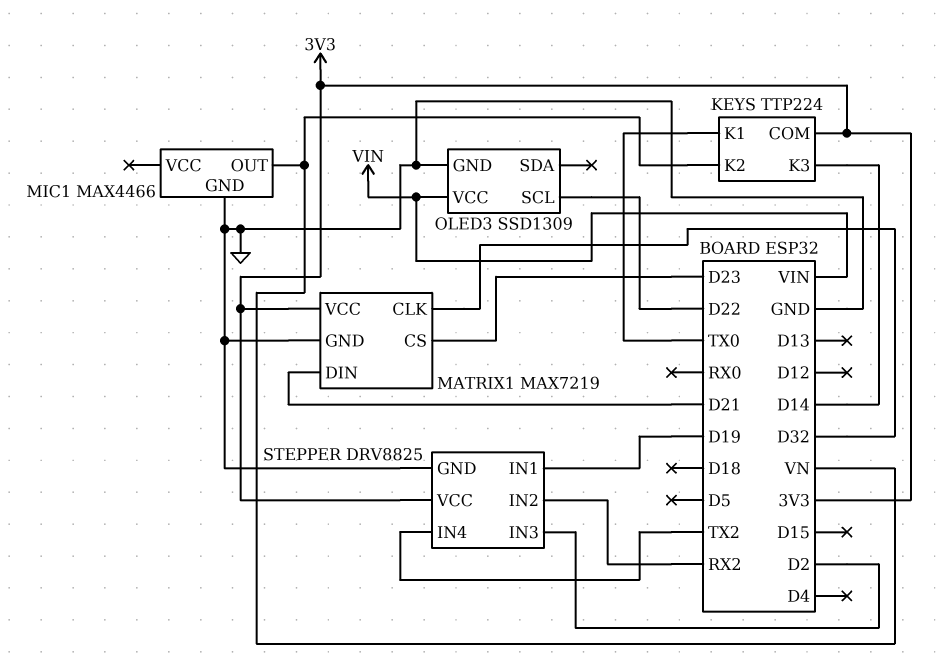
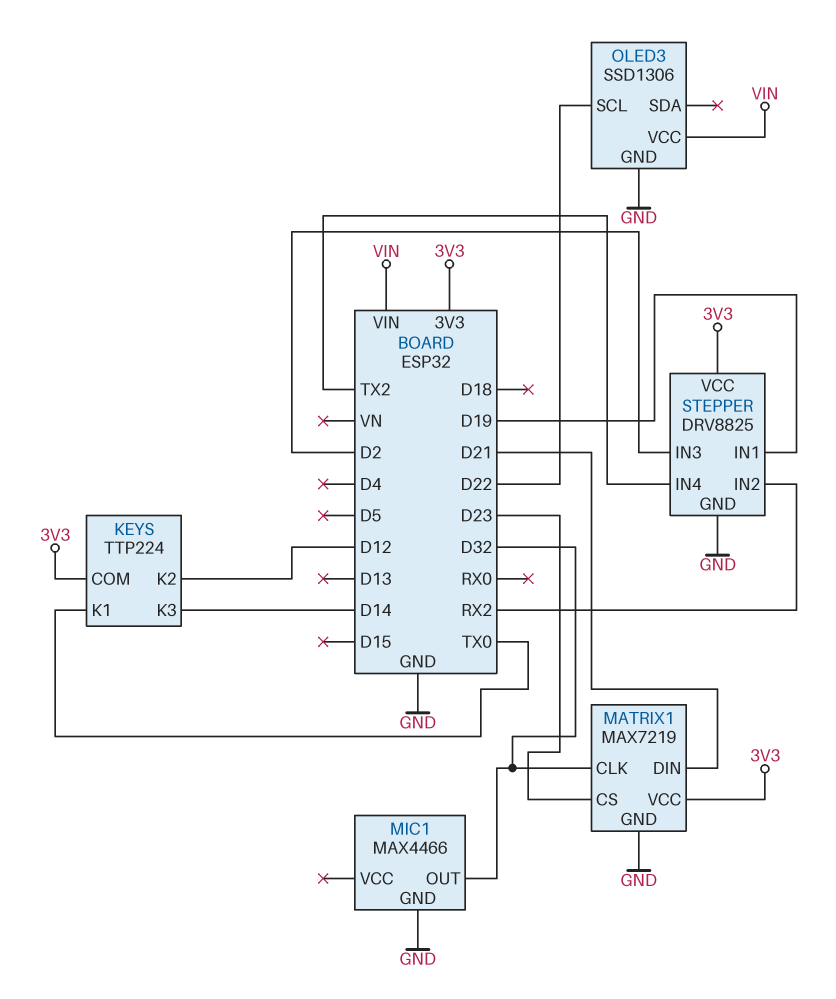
KEYS pin K2: VN -> D12
MIC1 pin OUT: VN -> D32
OLED3: SSD1309 -> SSD1306

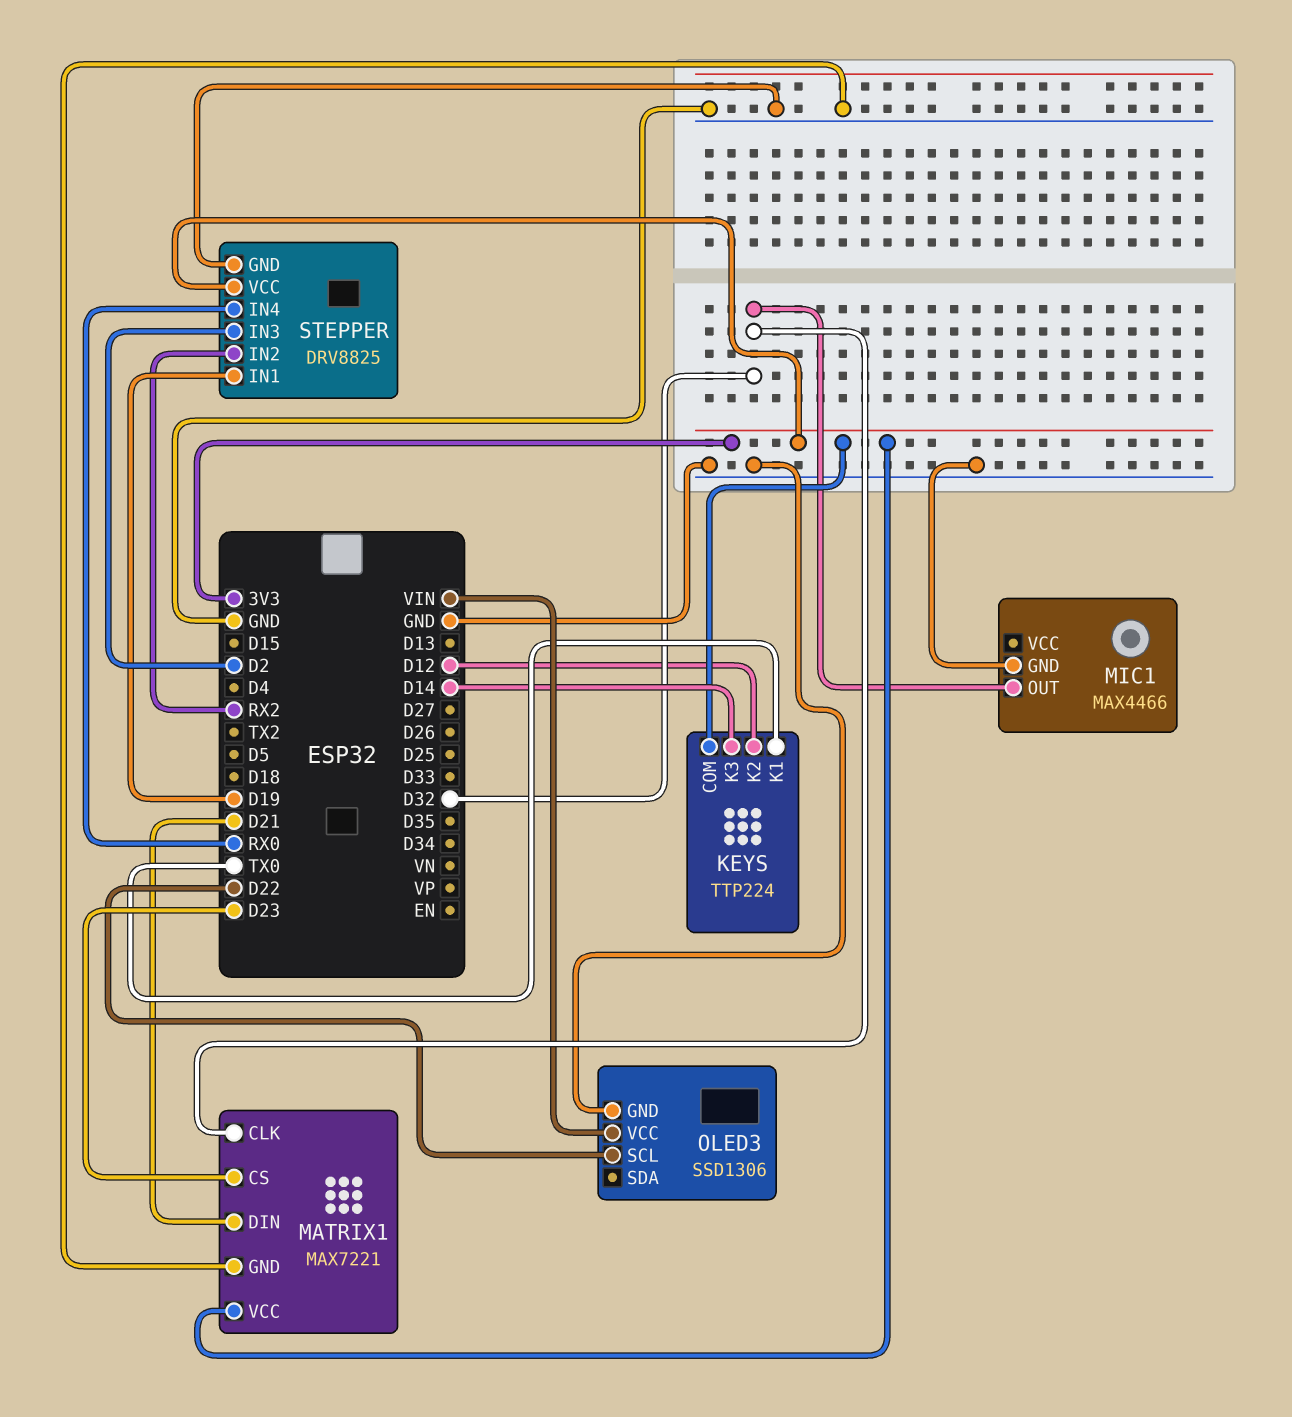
MATRIX1: MAX7219 -> MAX7221
STEPPER pin IN4: TX2 -> RX0

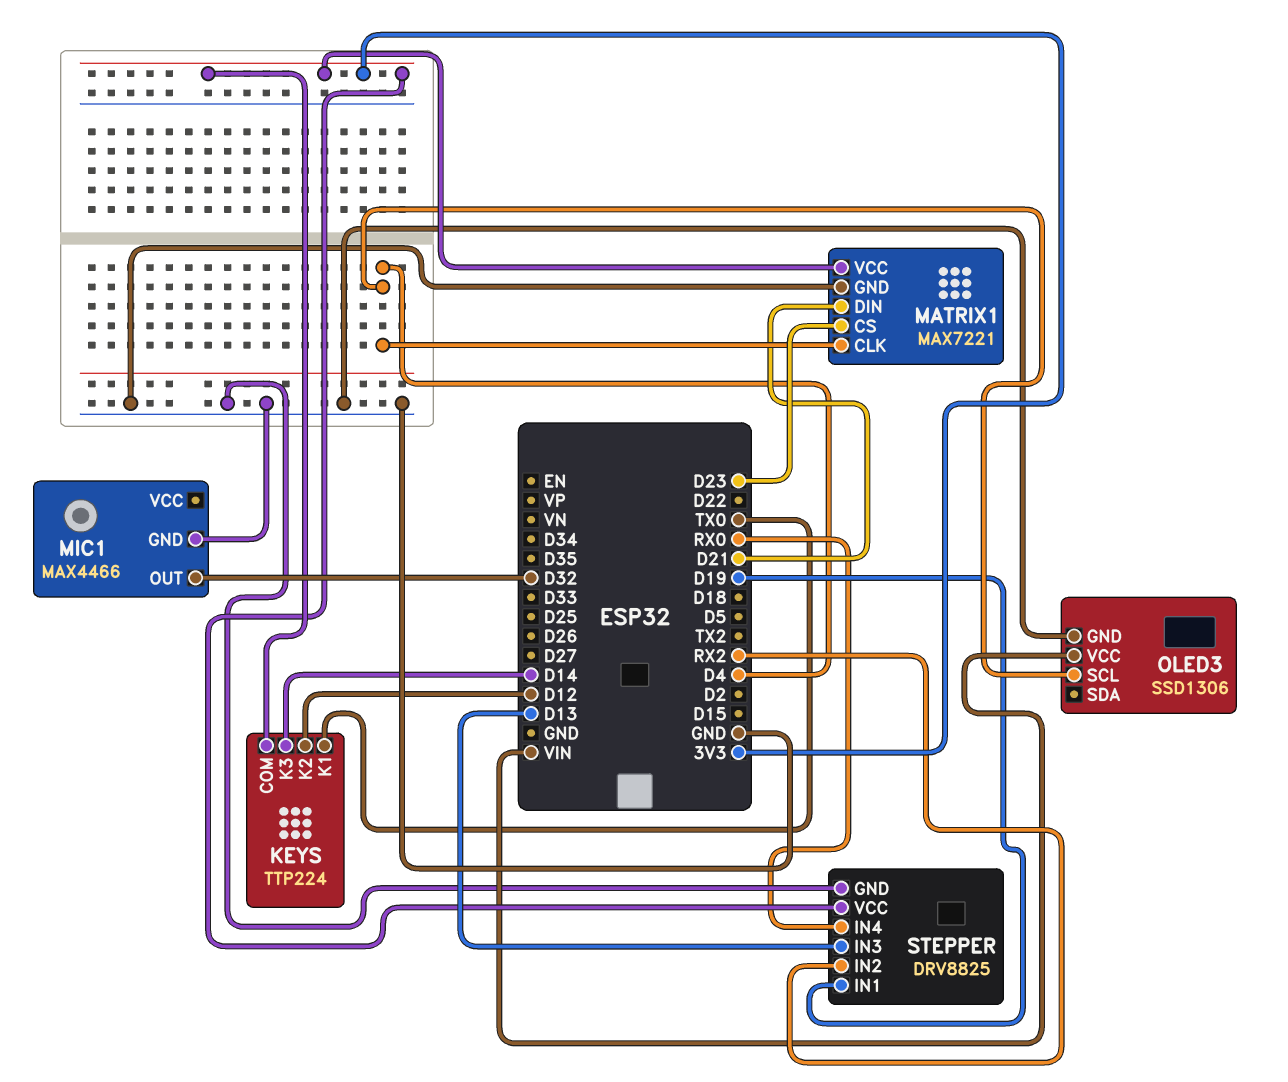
MATRIX1 pin CLK: D32 -> D4
OLED3 pin SCL: D22 -> D4
STEPPER pin IN3: D2 -> D13

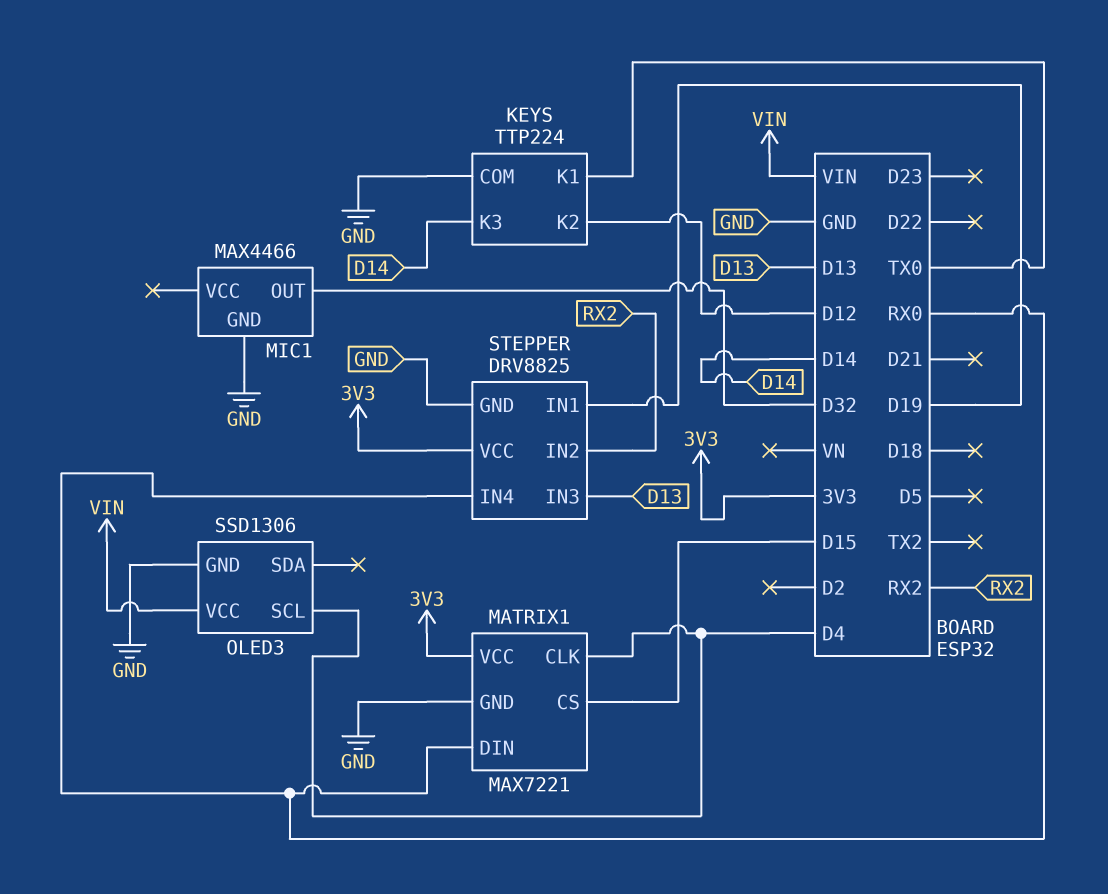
KEYS pin COM: 3V3 -> GND
MATRIX1 pin CS: D23 -> D15
MATRIX1 pin DIN: D21 -> RX0

